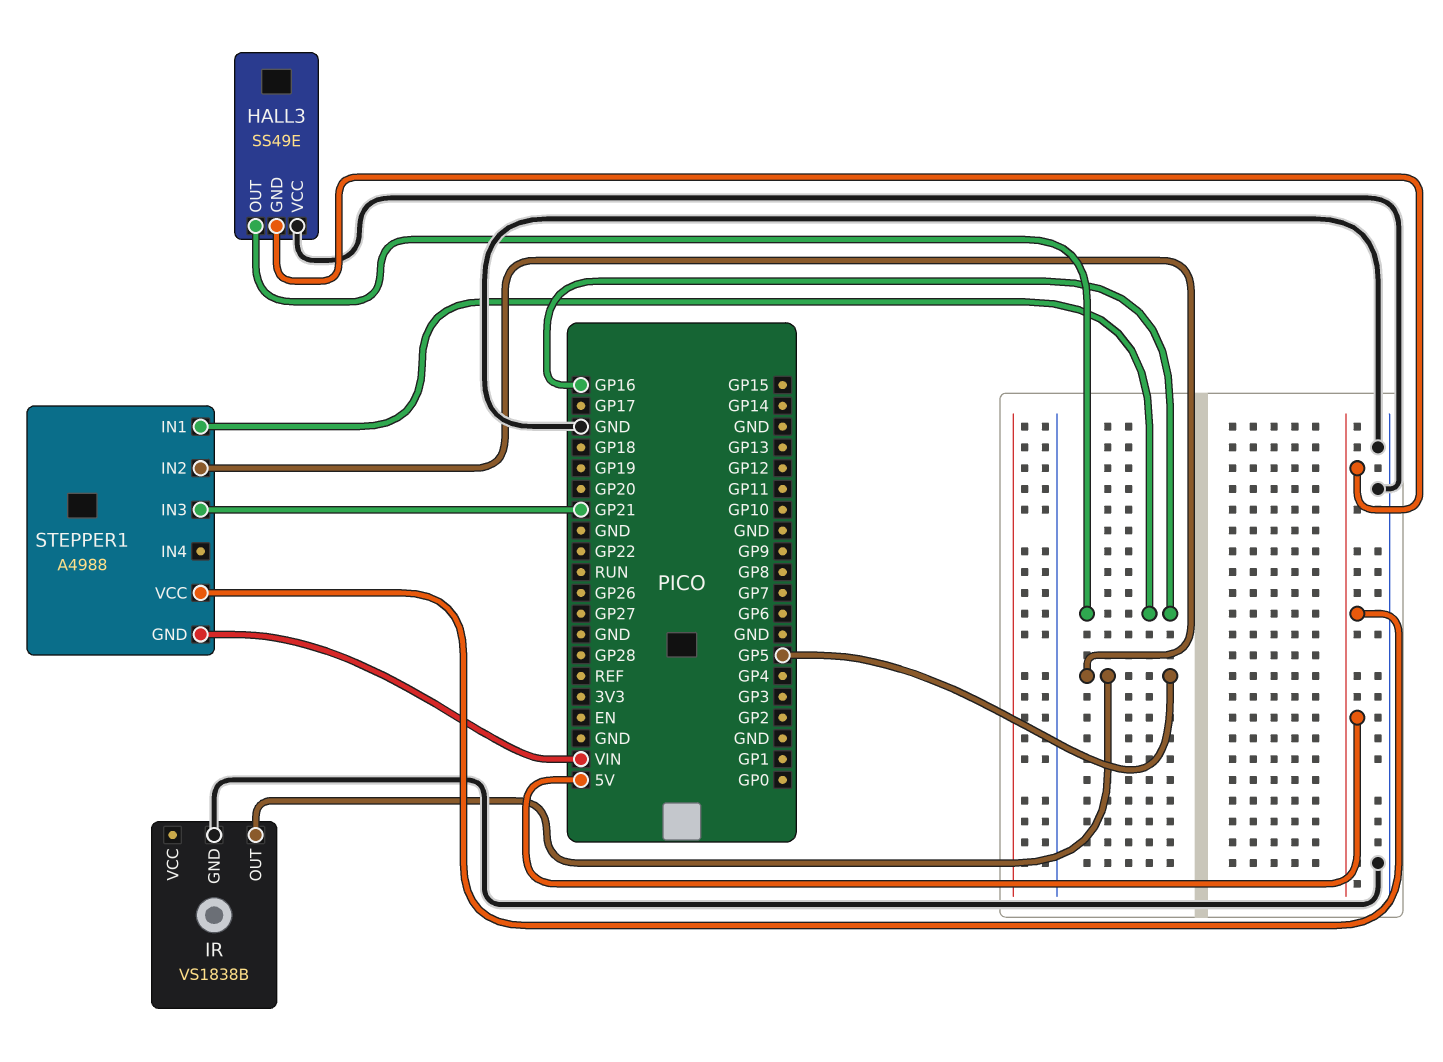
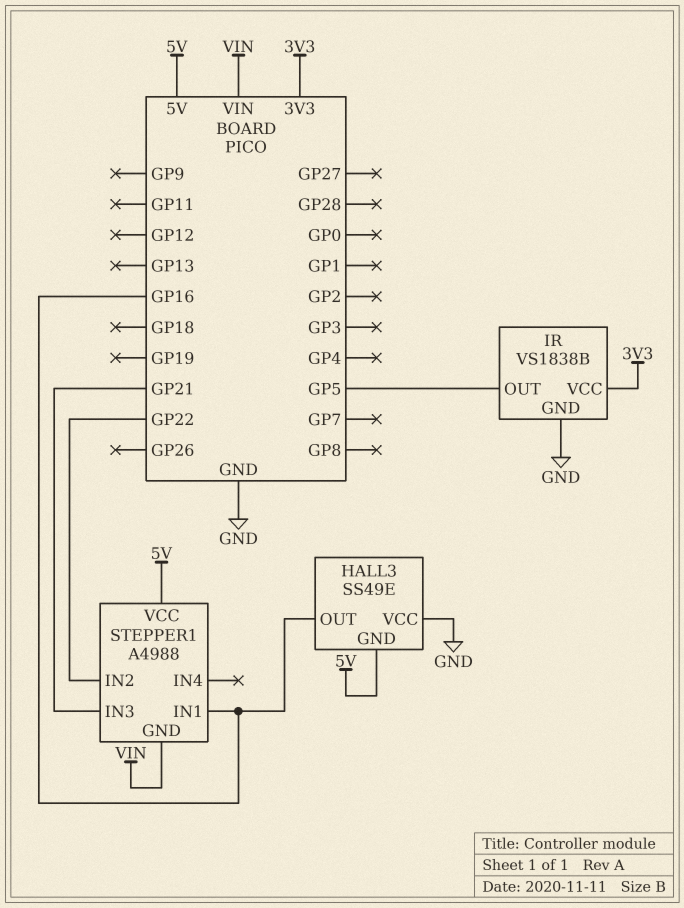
IR pin VCC: none -> 3V3
STEPPER1 pin IN2: GP5 -> GP22

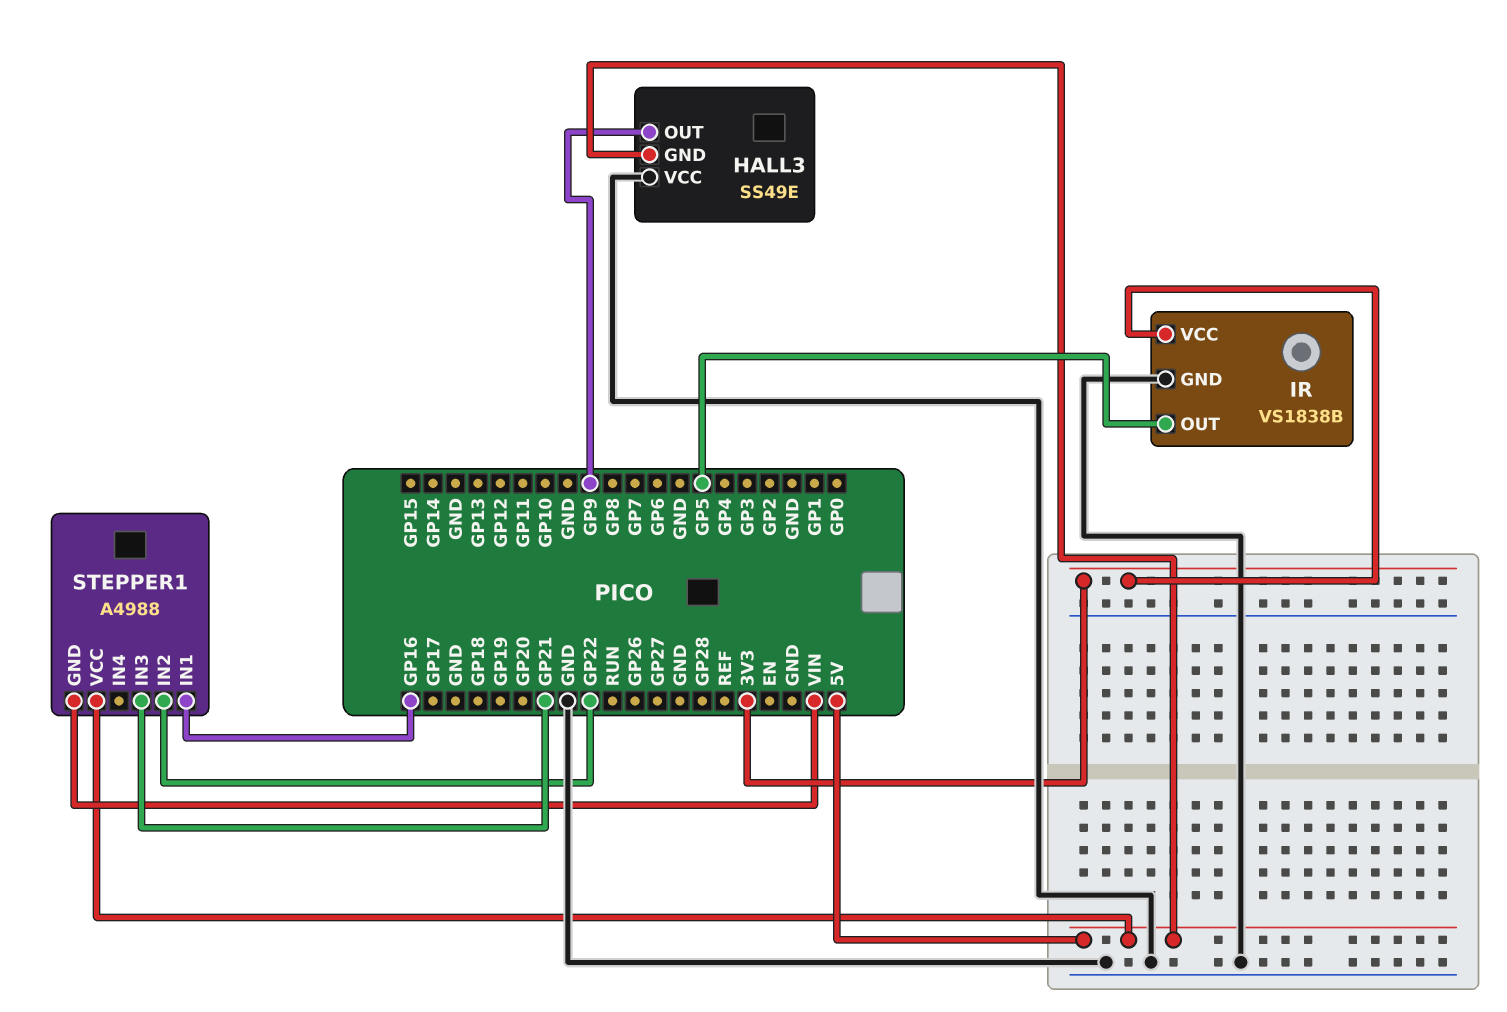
HALL3 pin OUT: GP16 -> GP9

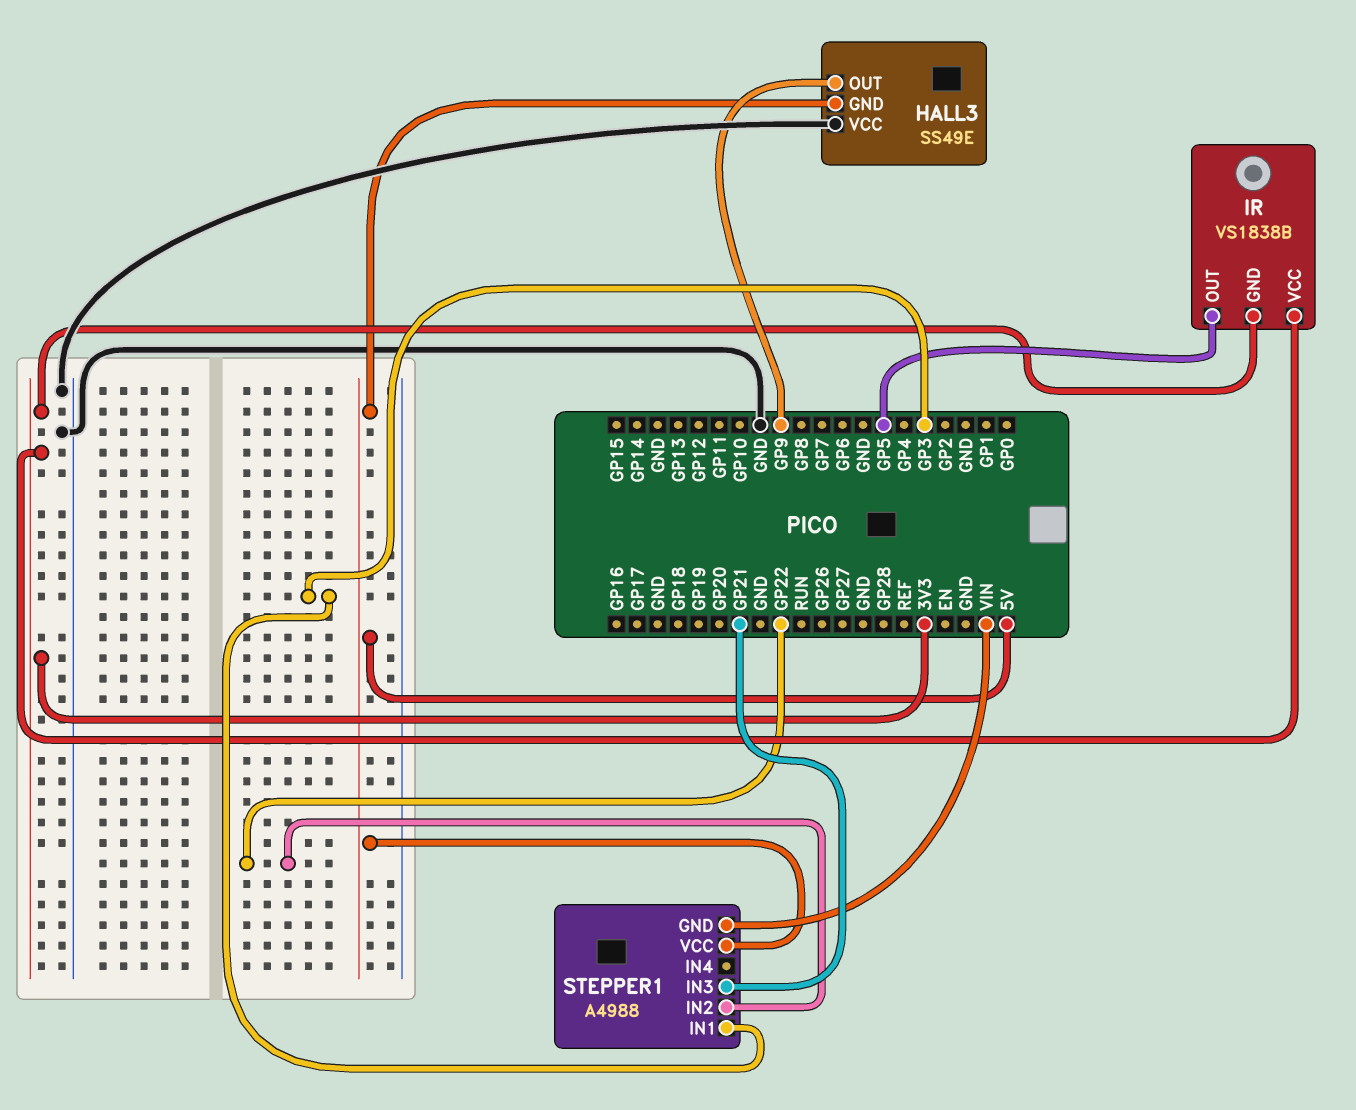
IR pin GND: GND -> 3V3
STEPPER1 pin IN1: GP16 -> GP3

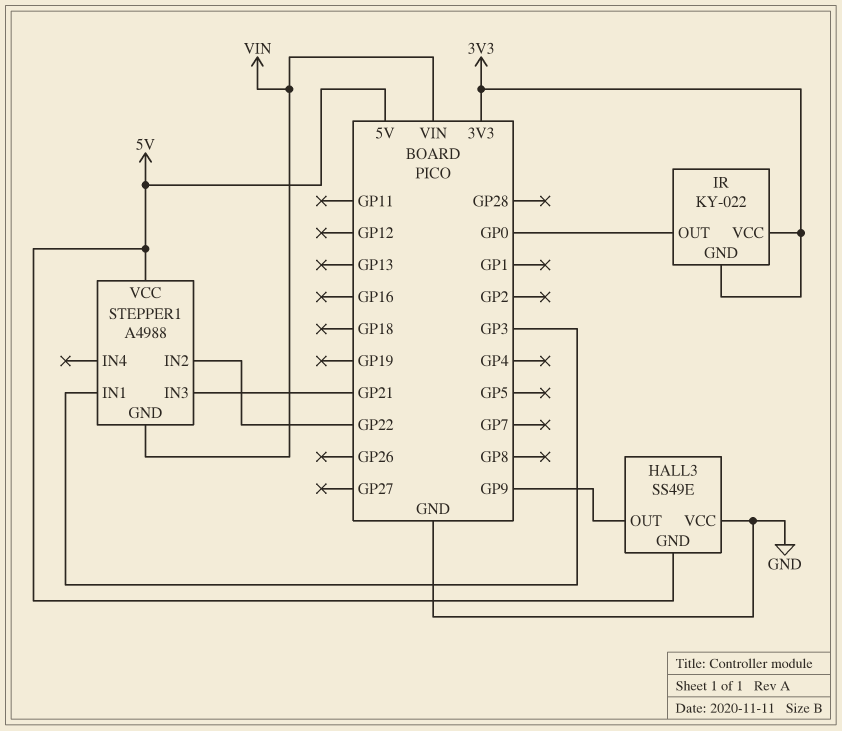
IR: VS1838B -> KY-022
IR pin OUT: GP5 -> GP0

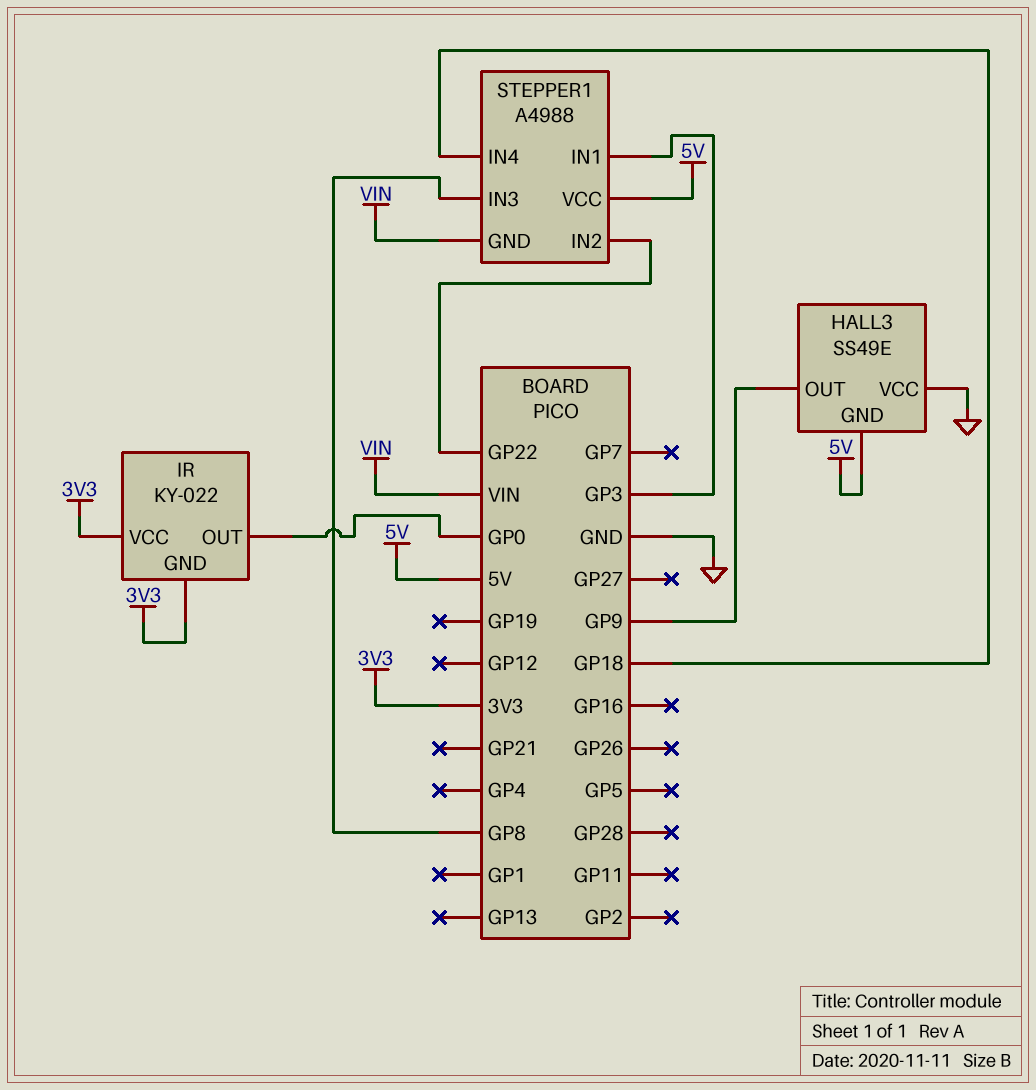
STEPPER1 pin IN3: GP21 -> GP8
STEPPER1 pin IN4: none -> GP18

